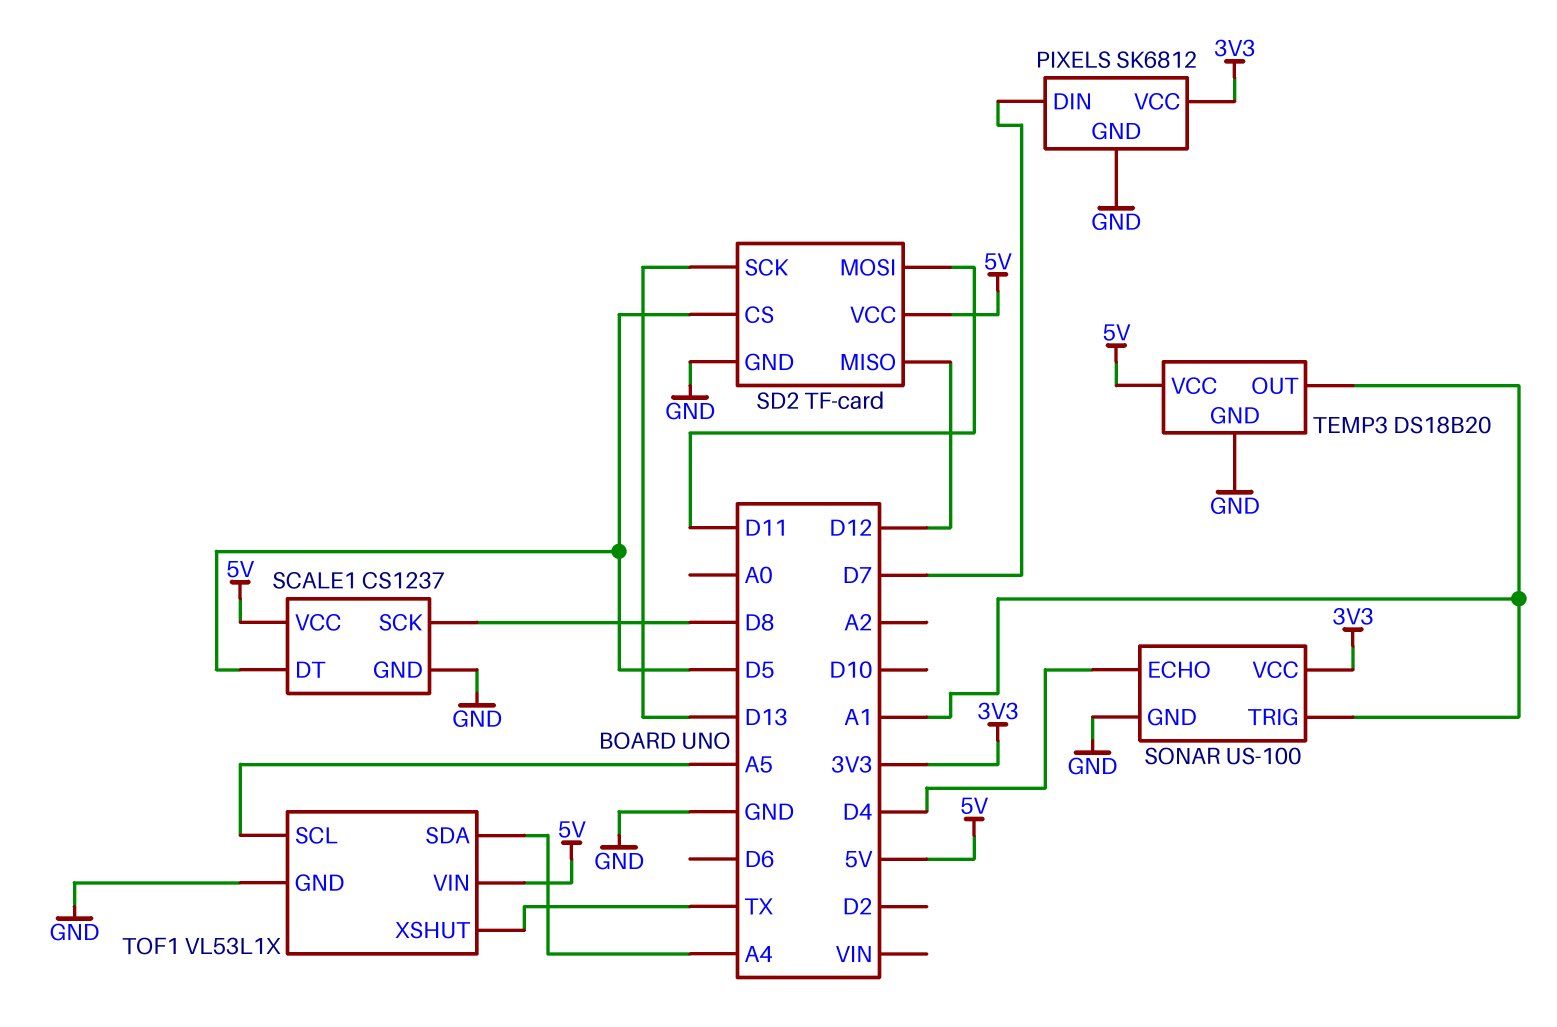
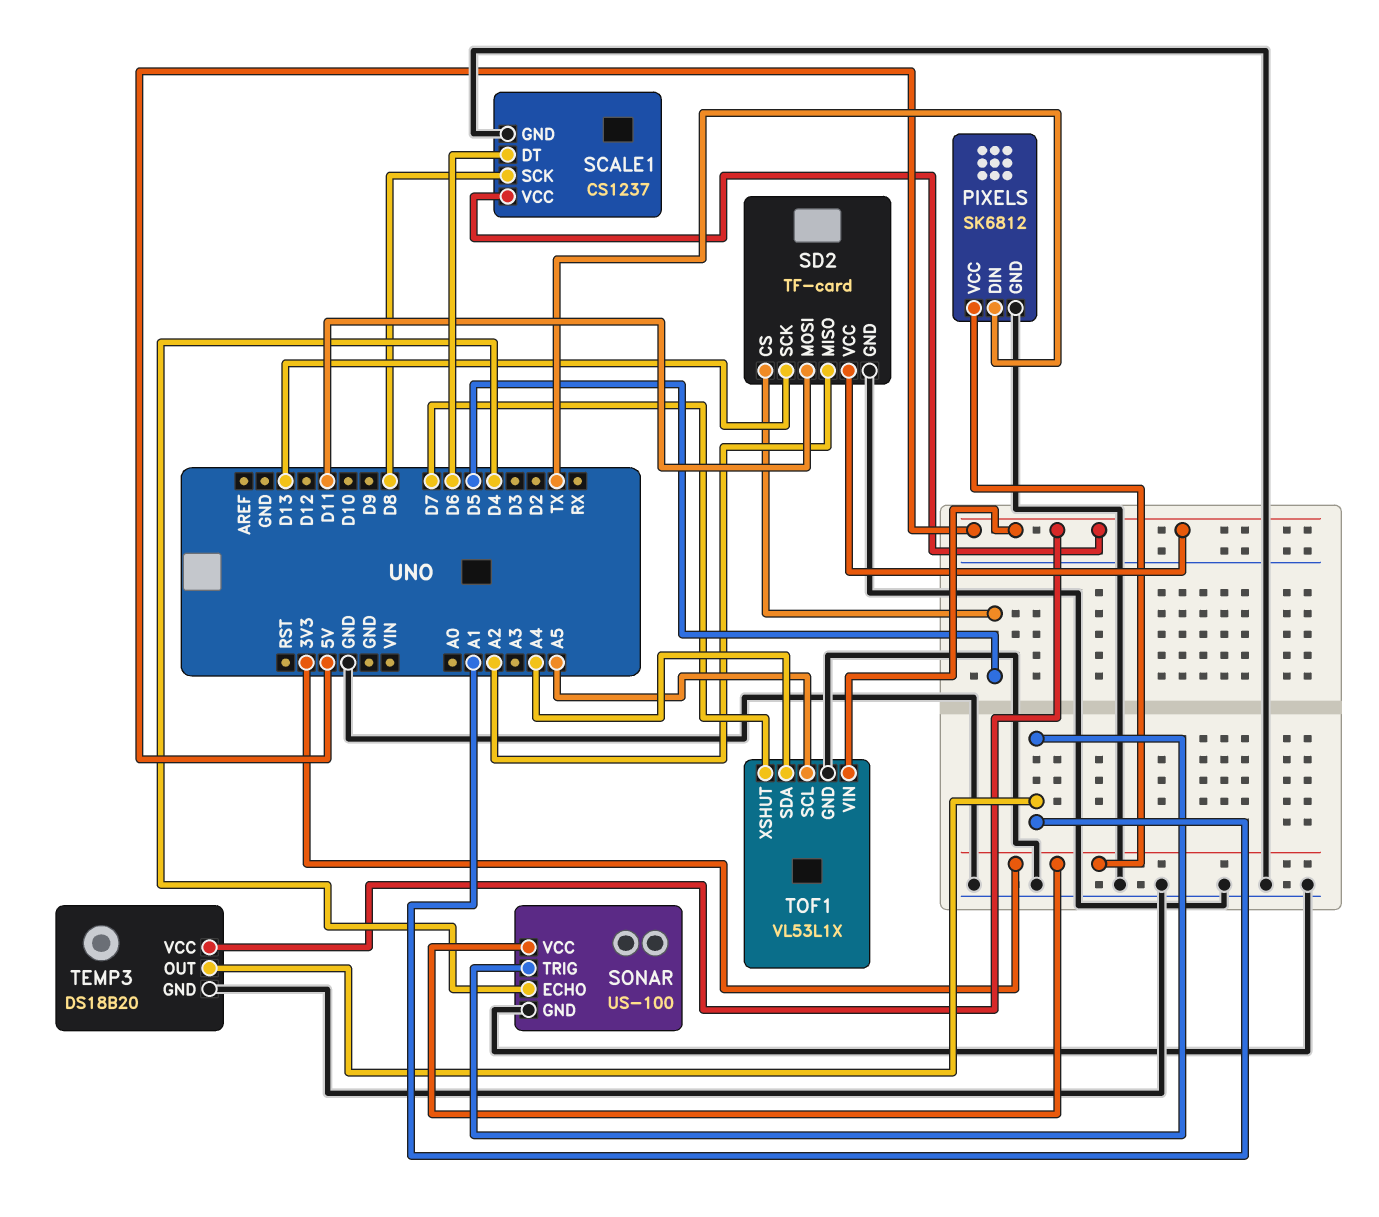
PIXELS pin DIN: D7 -> TX
SCALE1 pin DT: D5 -> D6
SD2 pin MISO: D12 -> A2
TOF1 pin XSHUT: TX -> D7

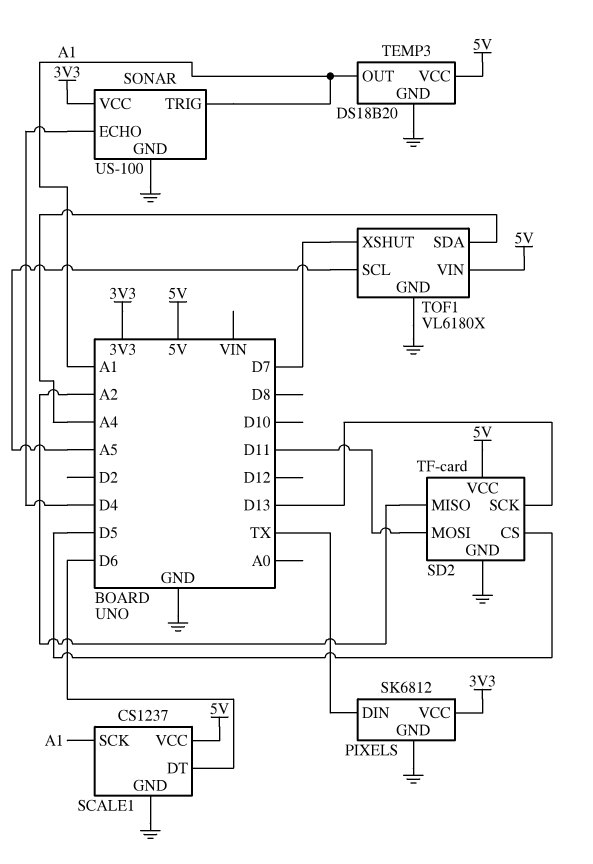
SCALE1 pin SCK: D8 -> A1
TOF1: VL53L1X -> VL6180X

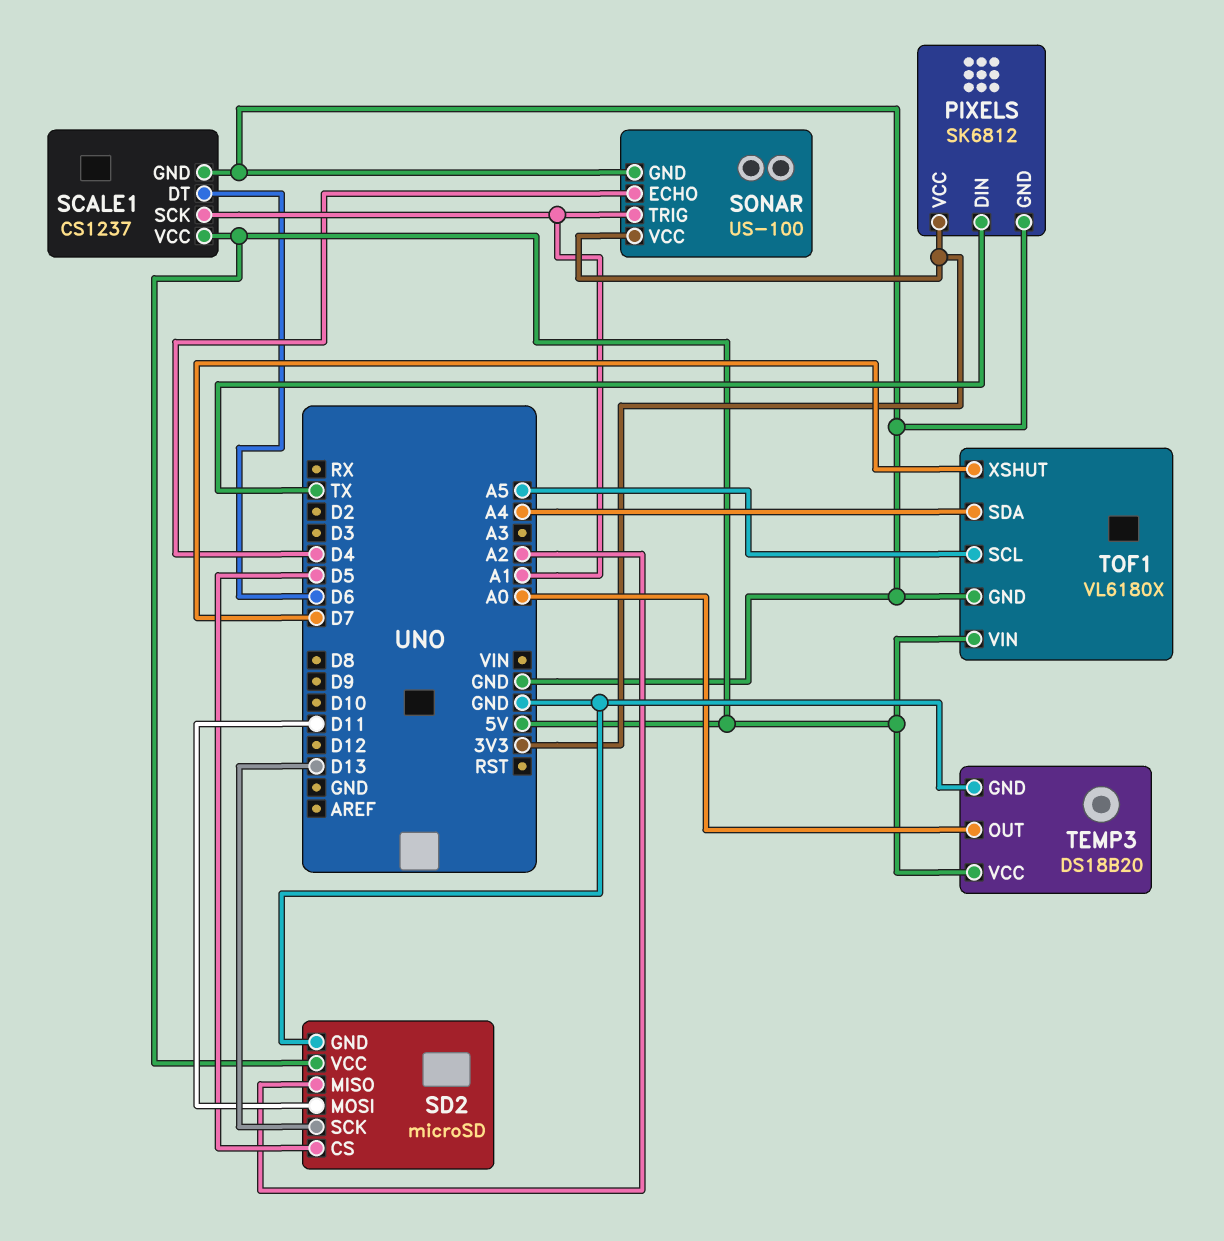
SD2: TF-card -> microSD
TEMP3 pin OUT: A1 -> A0

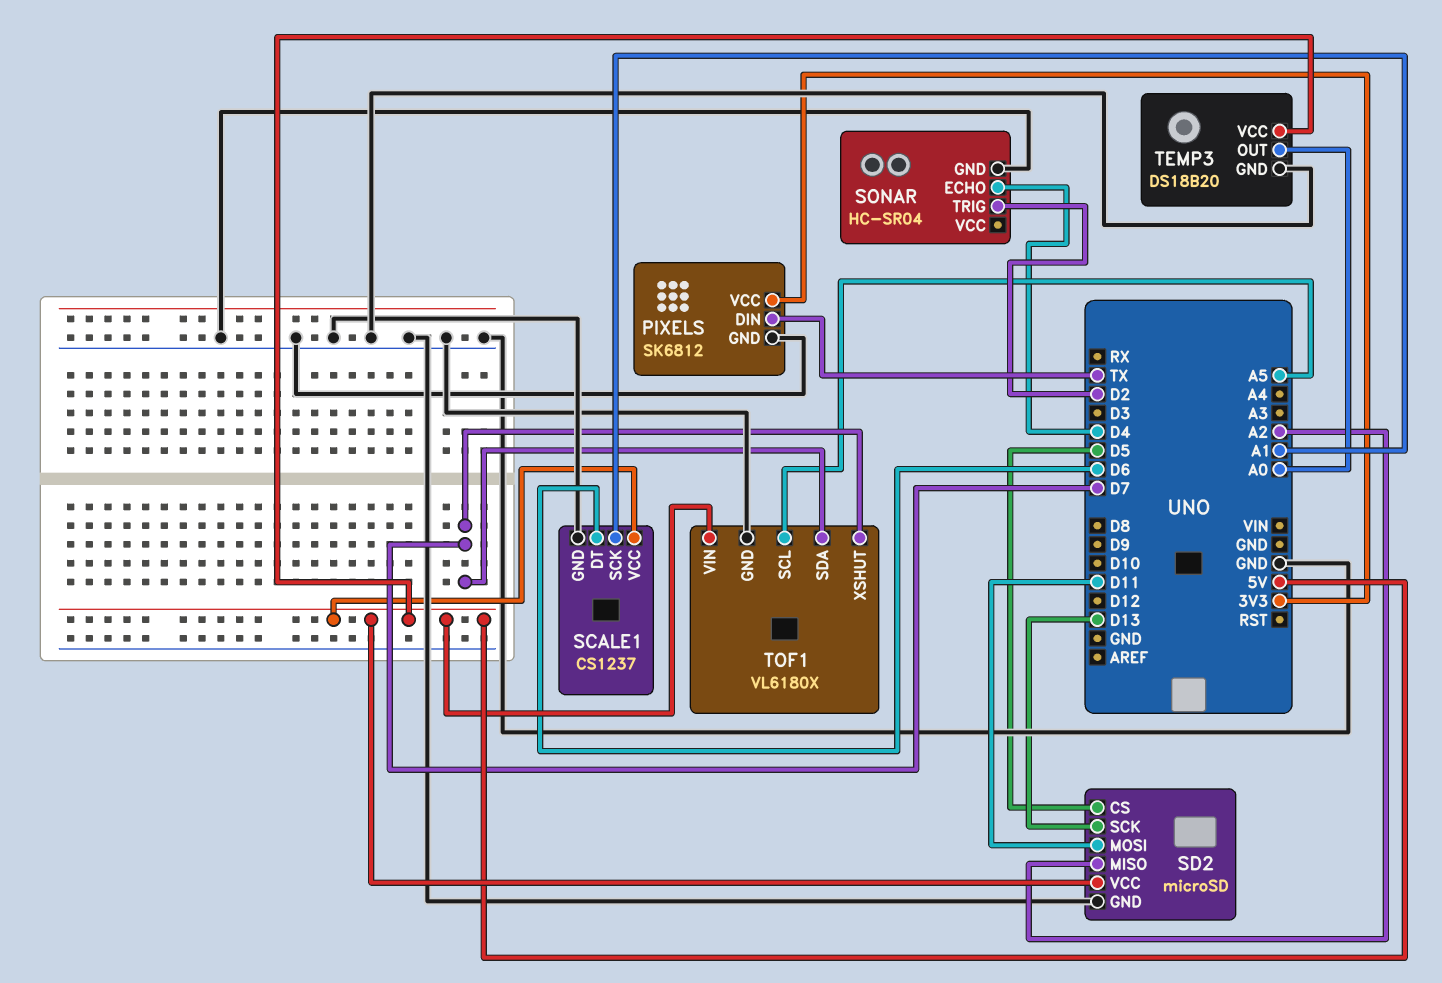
SONAR: US-100 -> HC-SR04
SONAR pin TRIG: A1 -> D2
SONAR pin VCC: 3V3 -> none
TOF1 pin SDA: A4 -> D7

